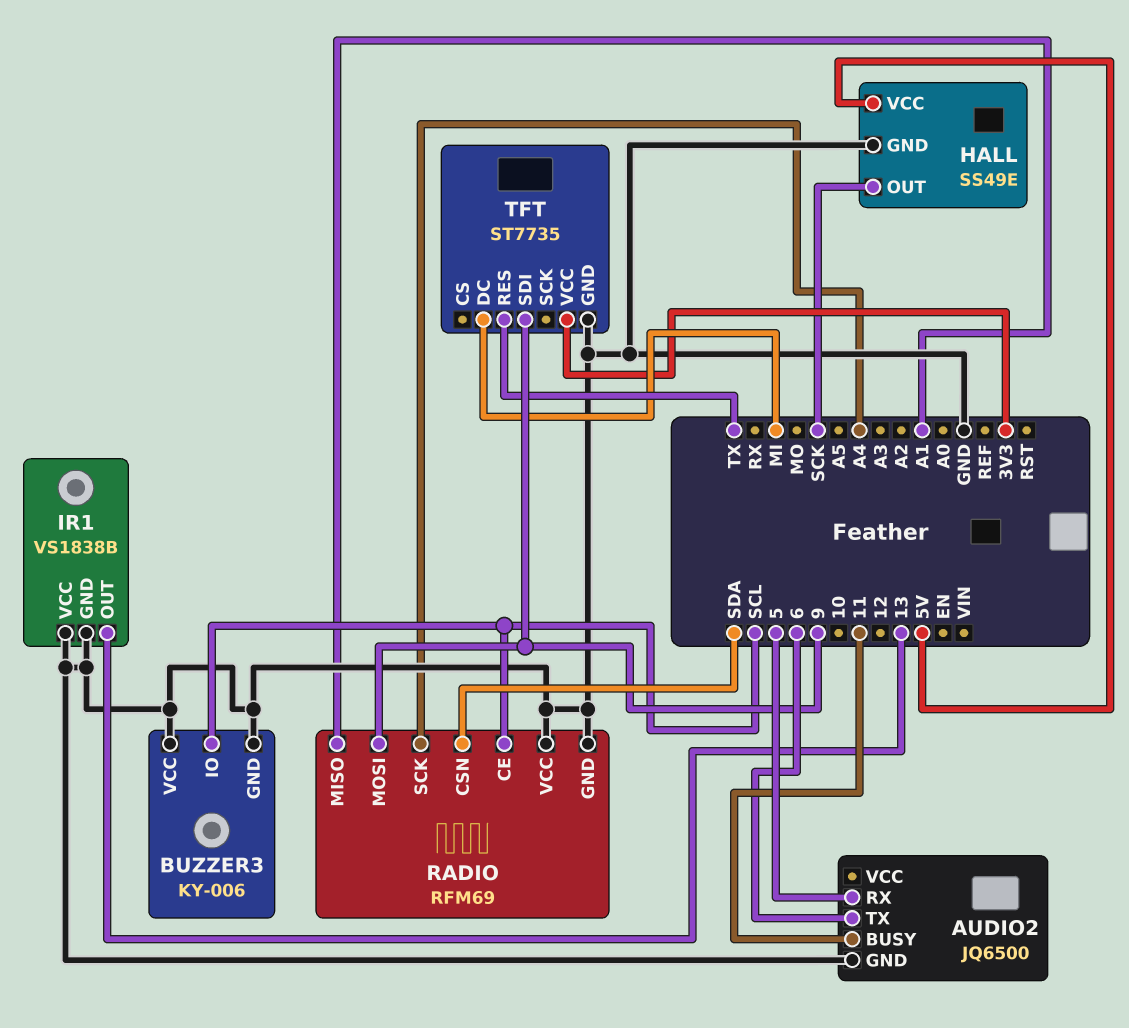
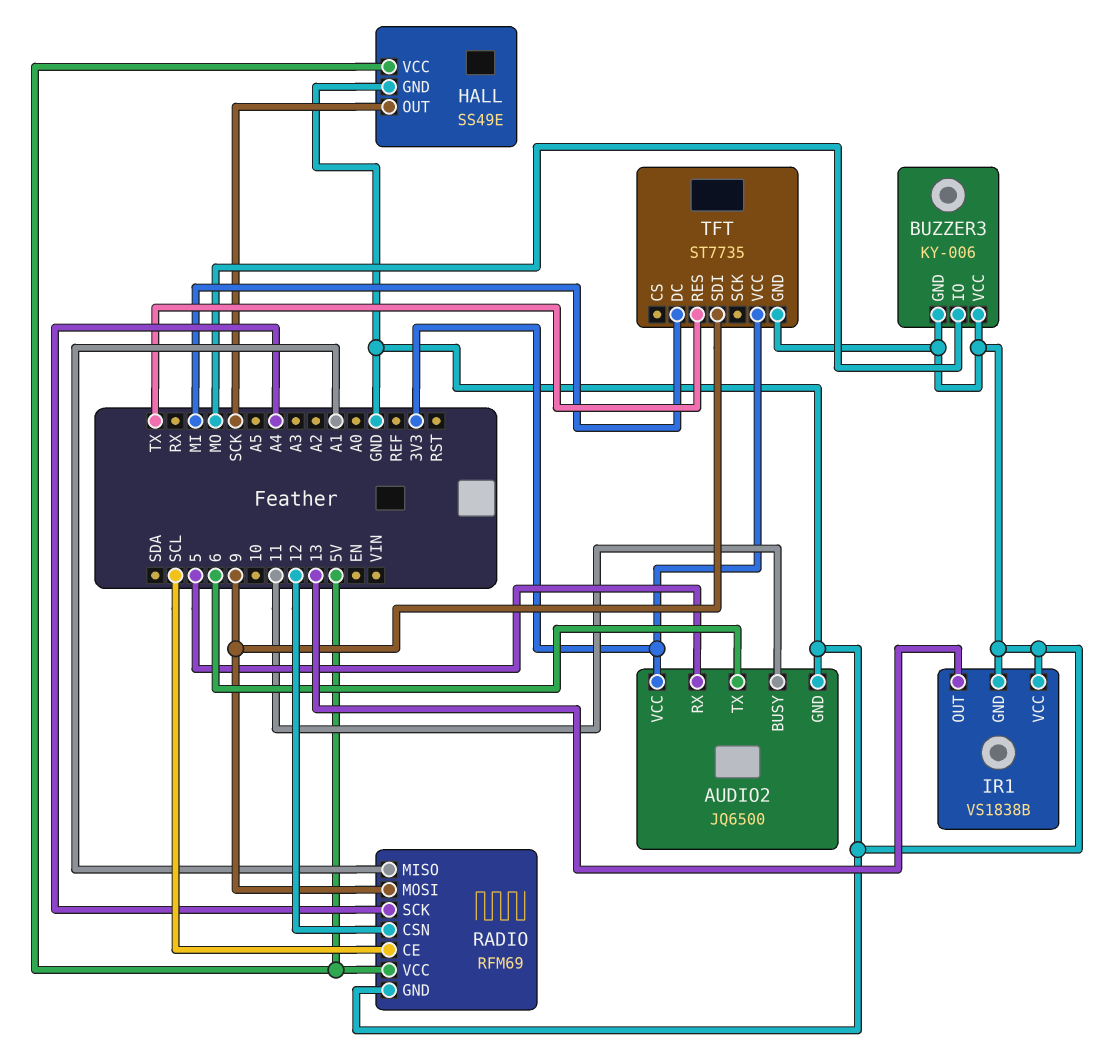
AUDIO2 pin VCC: none -> 3V3
BUZZER3 pin IO: SCL -> MO
RADIO pin CSN: SDA -> 12
RADIO pin VCC: GND -> 5V

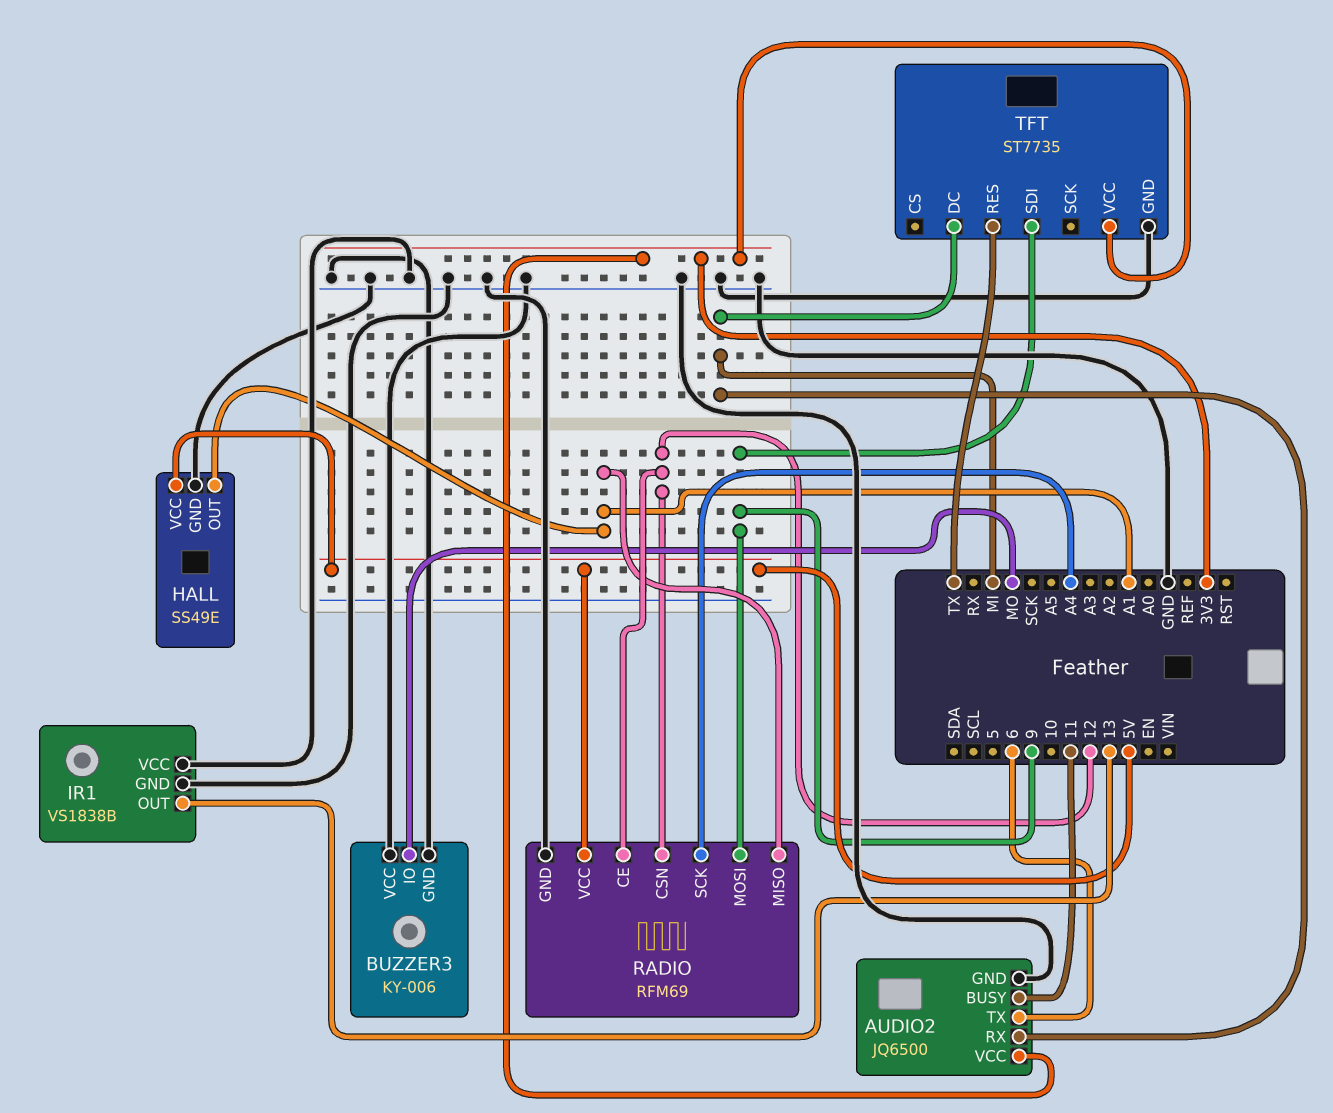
AUDIO2 pin RX: 5 -> MI
HALL pin OUT: SCK -> A1
RADIO pin CE: SCL -> 12

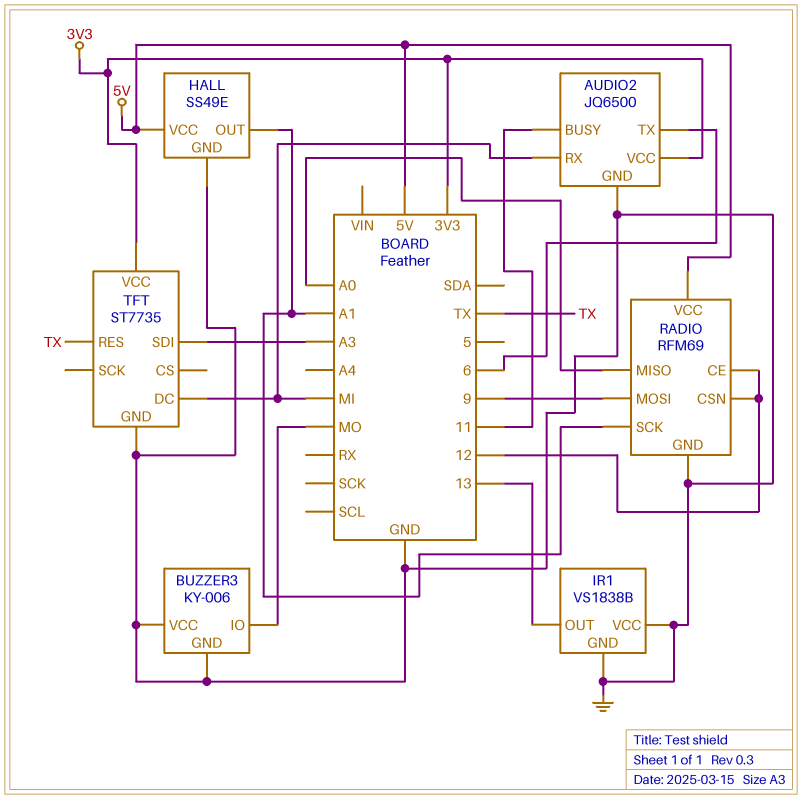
RADIO pin MISO: A1 -> A0
RADIO pin SCK: A4 -> A1
TFT pin SDI: 9 -> A3

